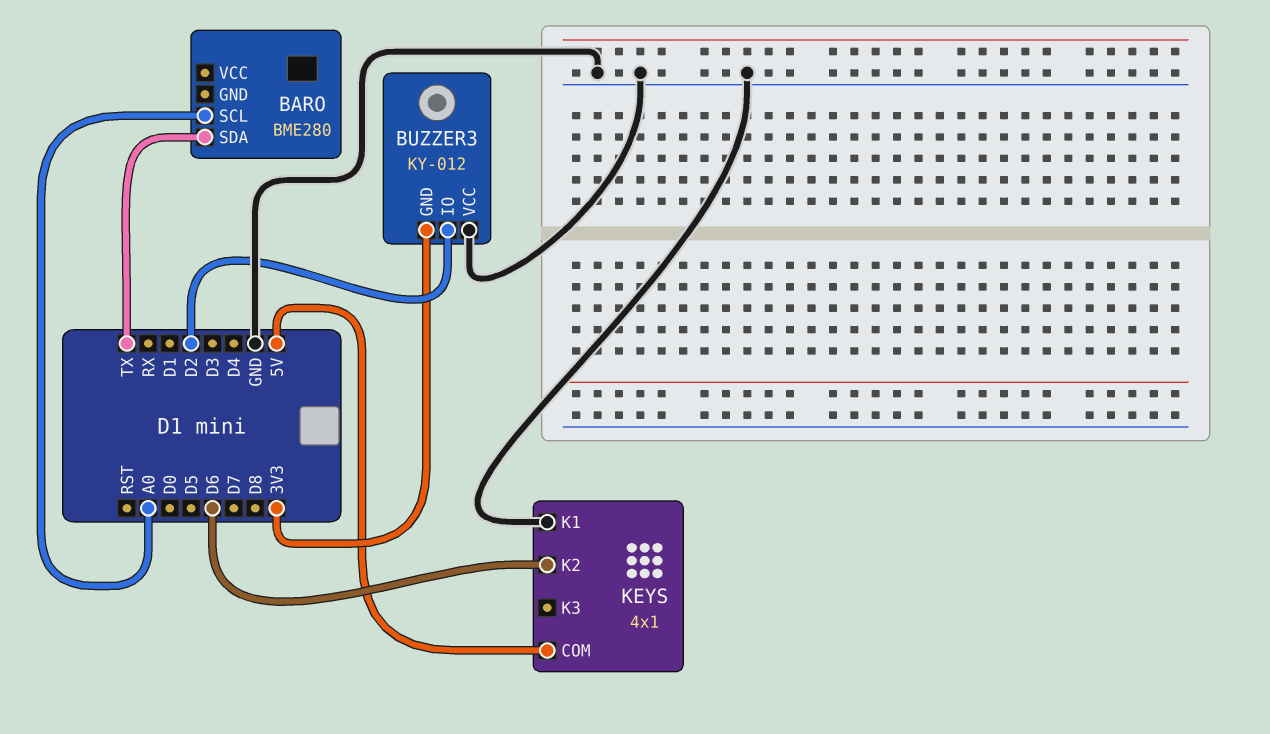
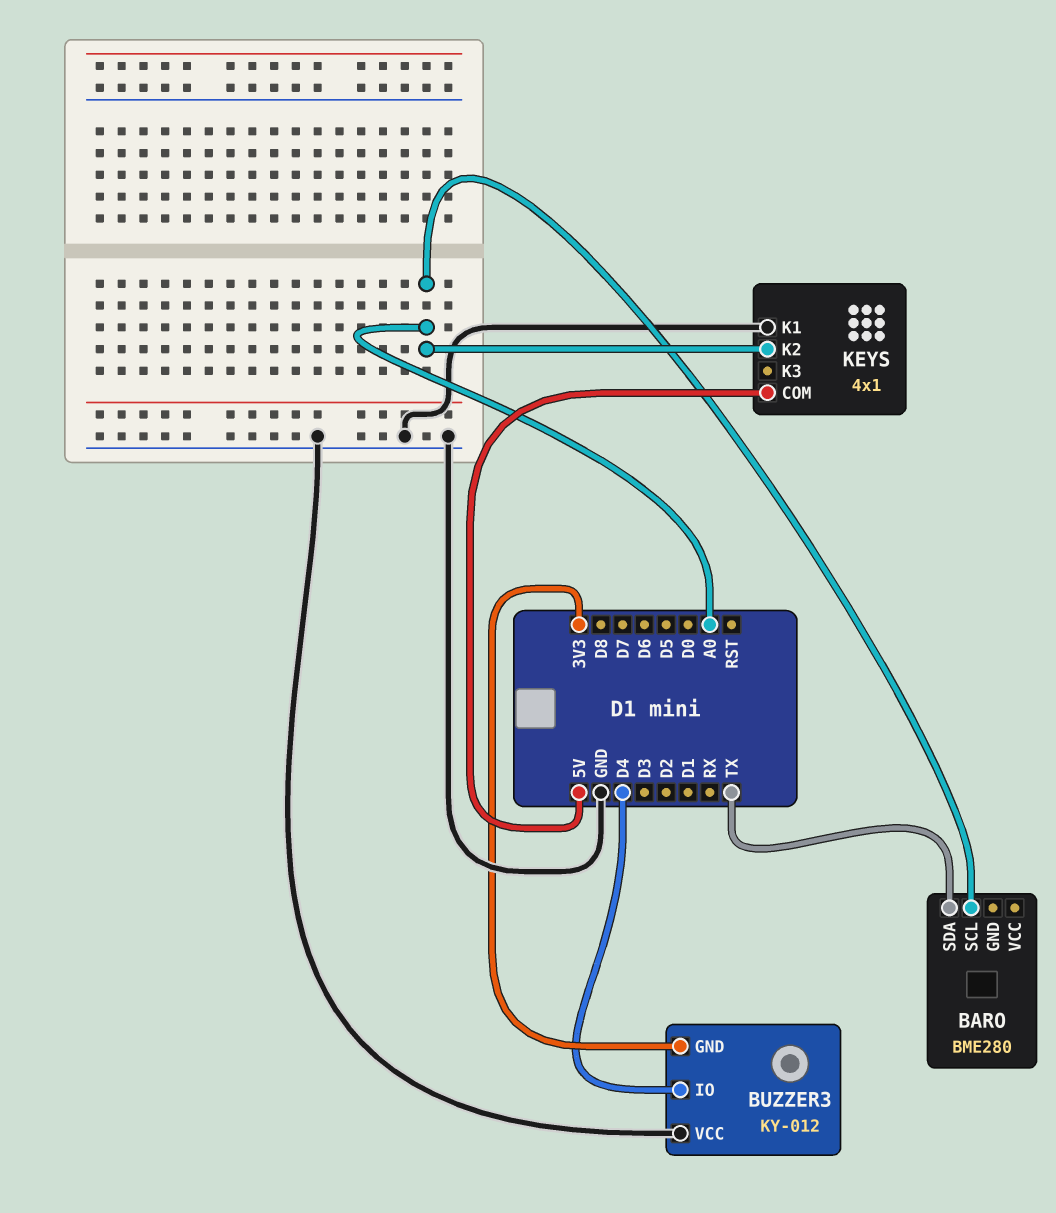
BUZZER3 pin IO: D2 -> D4
KEYS pin K2: D6 -> A0

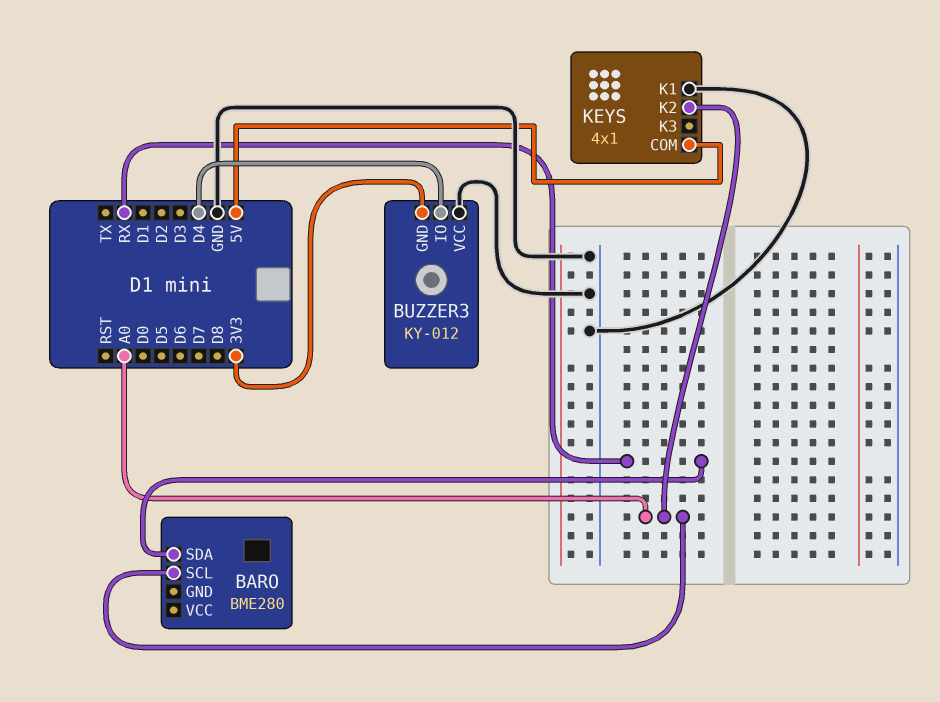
BARO pin SDA: TX -> RX

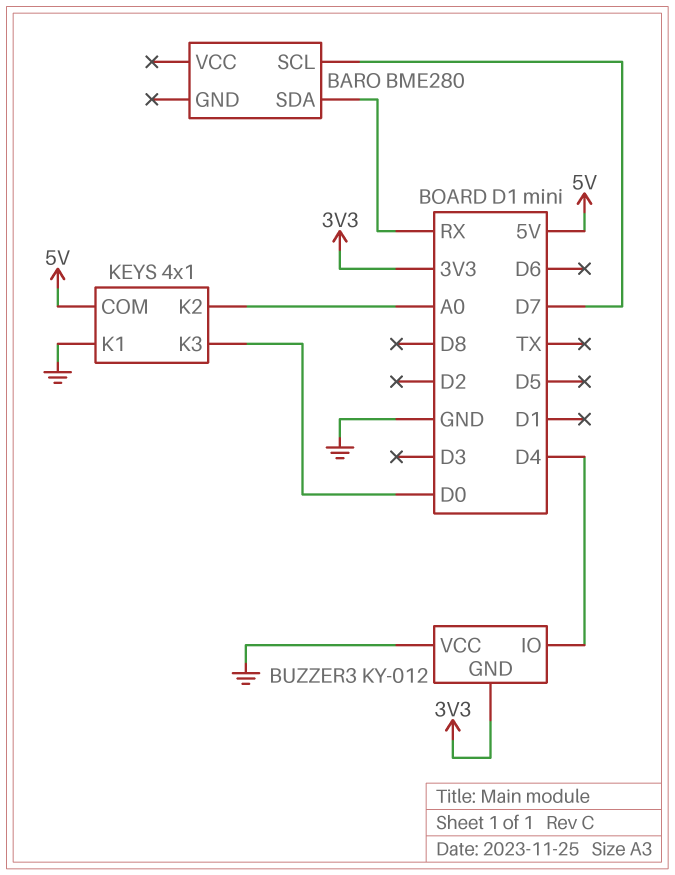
BARO pin SCL: A0 -> D7
KEYS pin K3: none -> D0

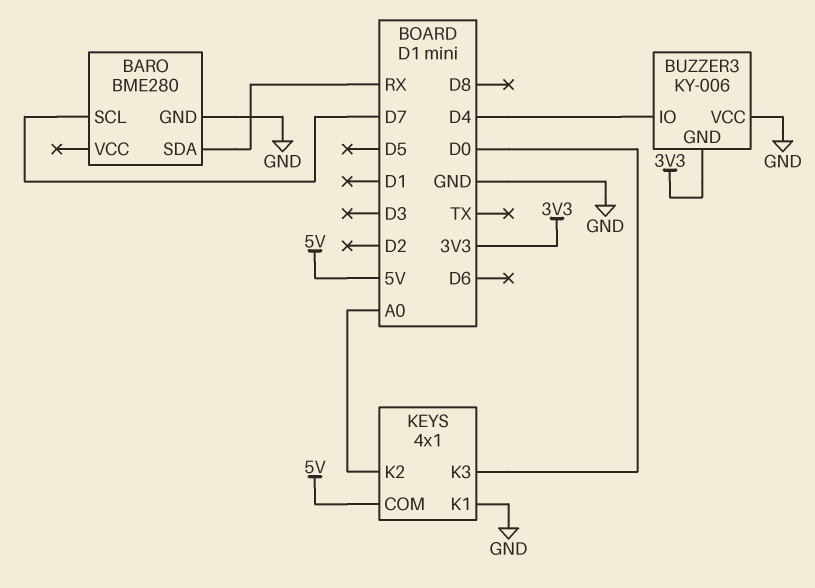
BARO pin GND: none -> GND
BUZZER3: KY-012 -> KY-006

